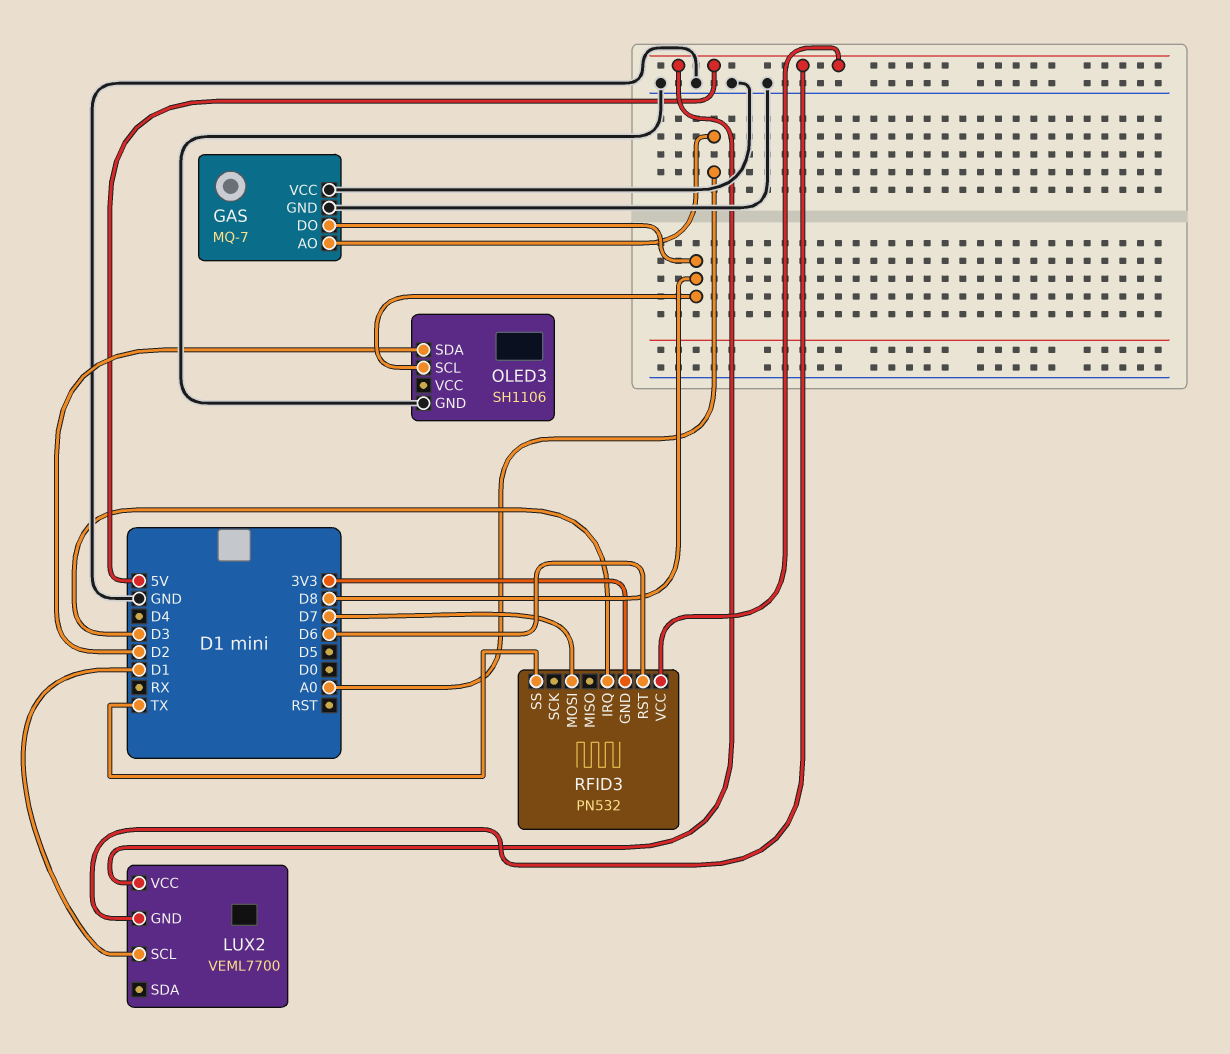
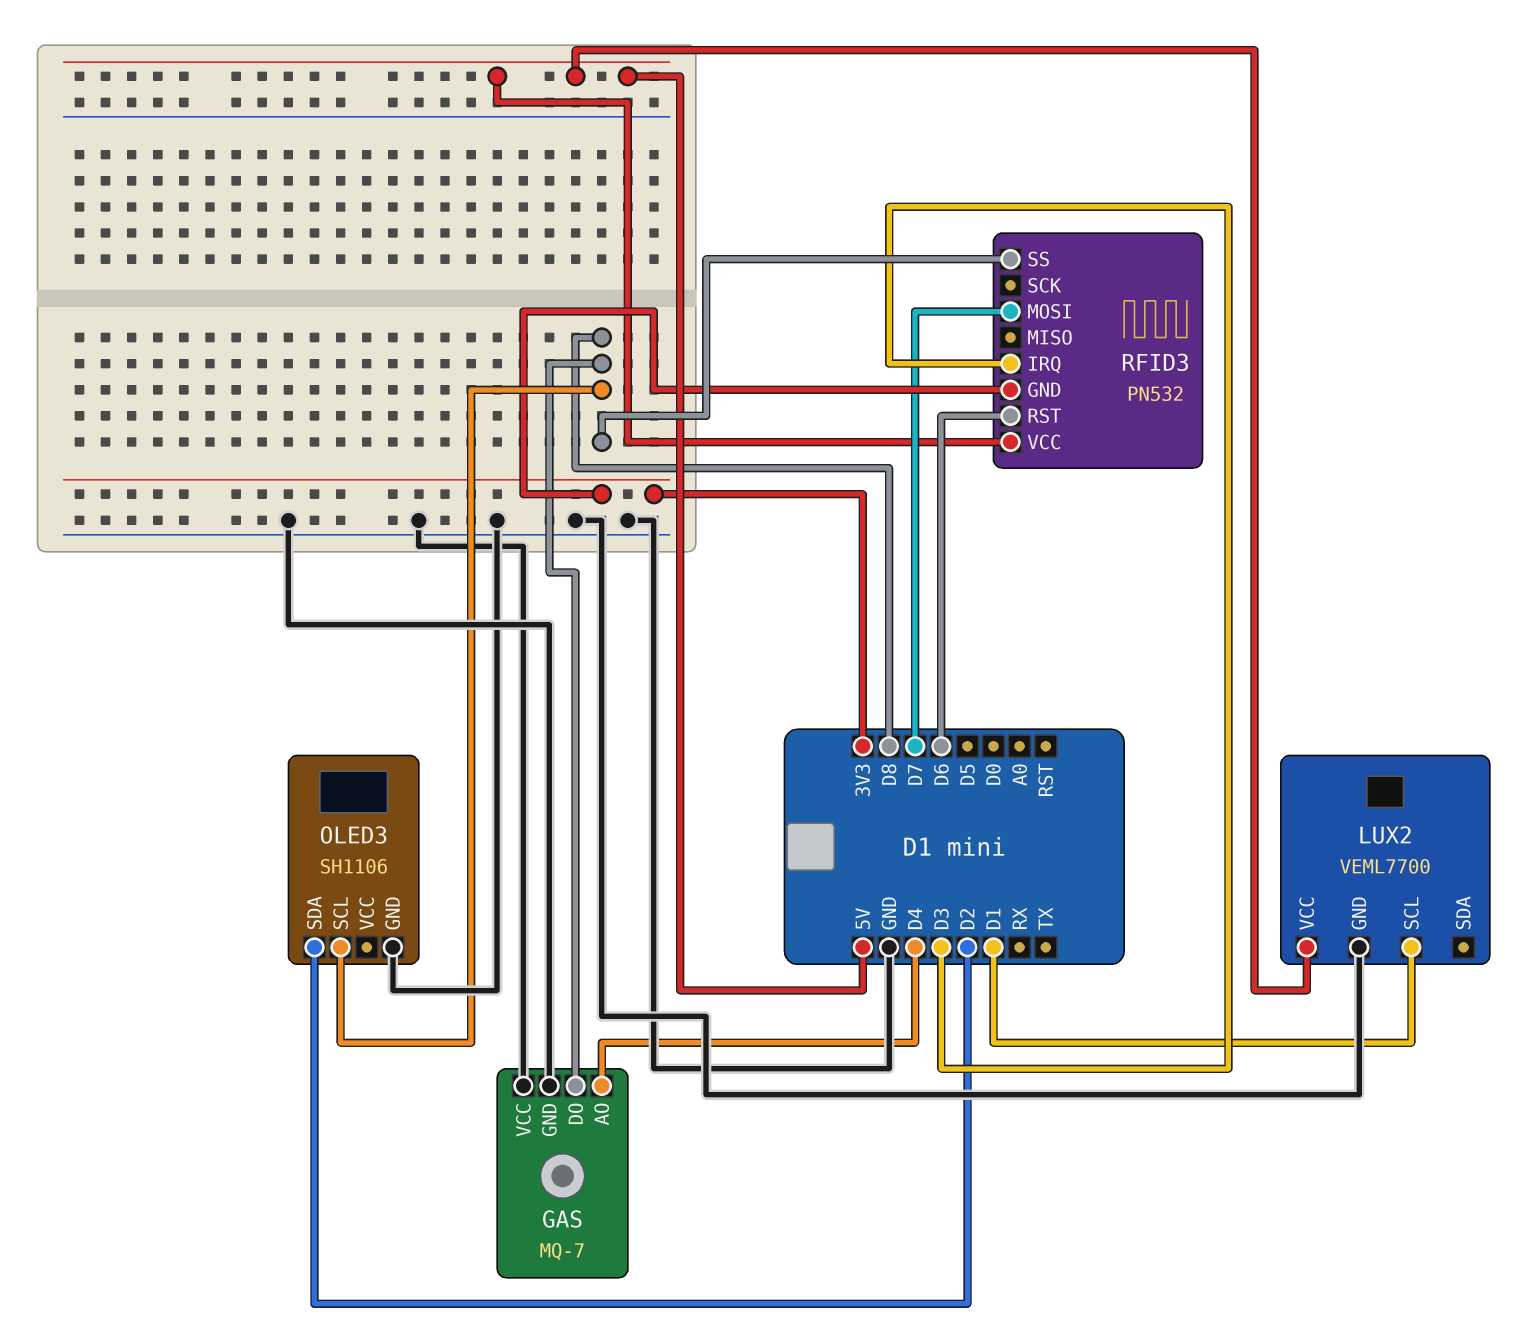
GAS pin AO: A0 -> D4
LUX2 pin GND: 5V -> GND
RFID3 pin SS: TX -> D8

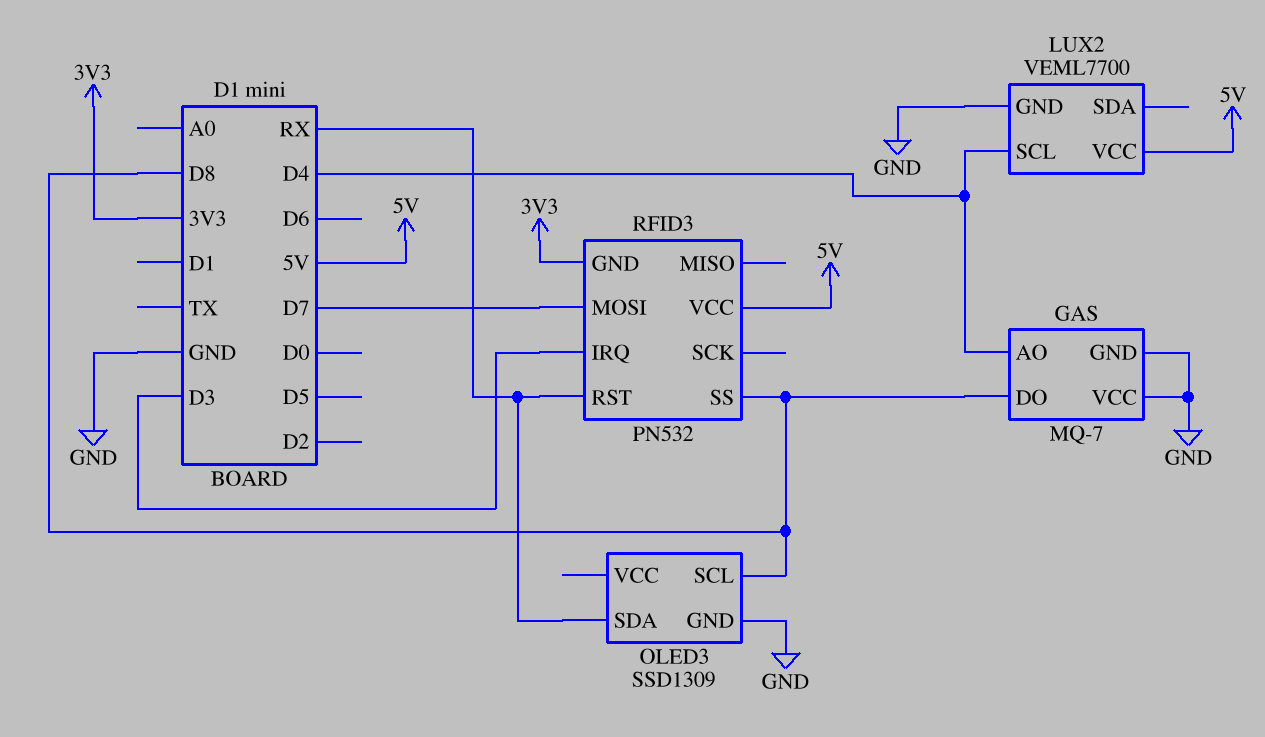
LUX2 pin SCL: D1 -> D4
OLED3: SH1106 -> SSD1309
OLED3 pin SDA: D2 -> RX
RFID3 pin RST: D6 -> RX

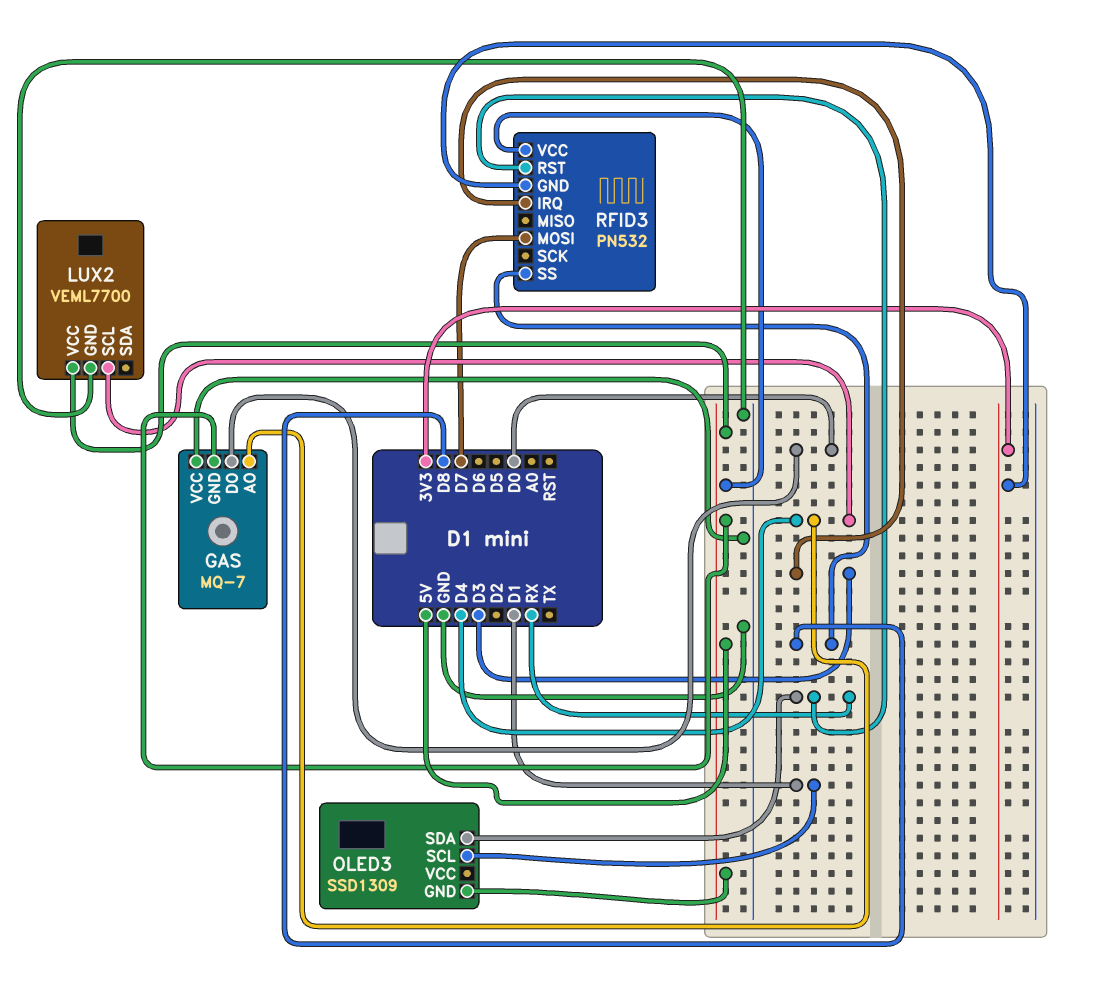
GAS pin DO: D8 -> D0
GAS pin GND: GND -> 5V
OLED3 pin GND: GND -> 5V
OLED3 pin SCL: D8 -> D1

